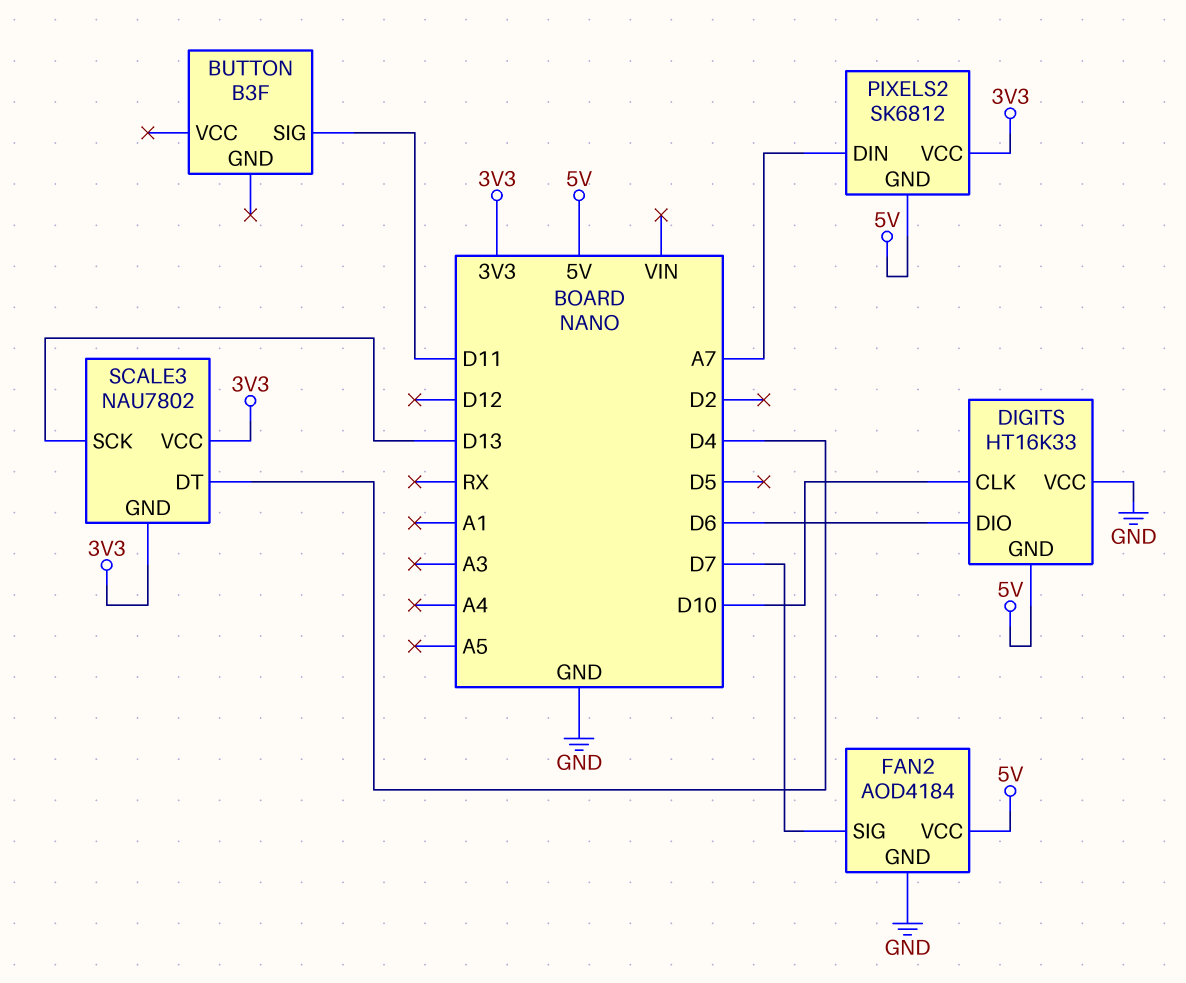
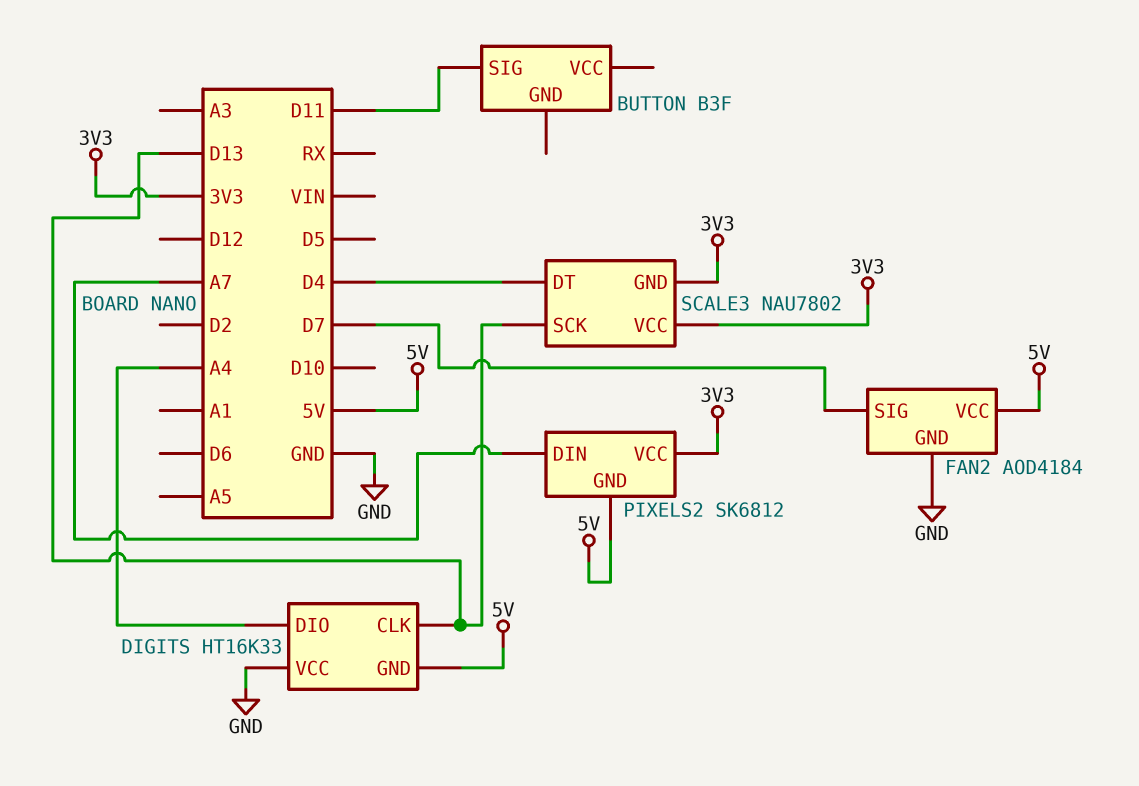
DIGITS pin CLK: D10 -> D13
DIGITS pin DIO: D6 -> A4

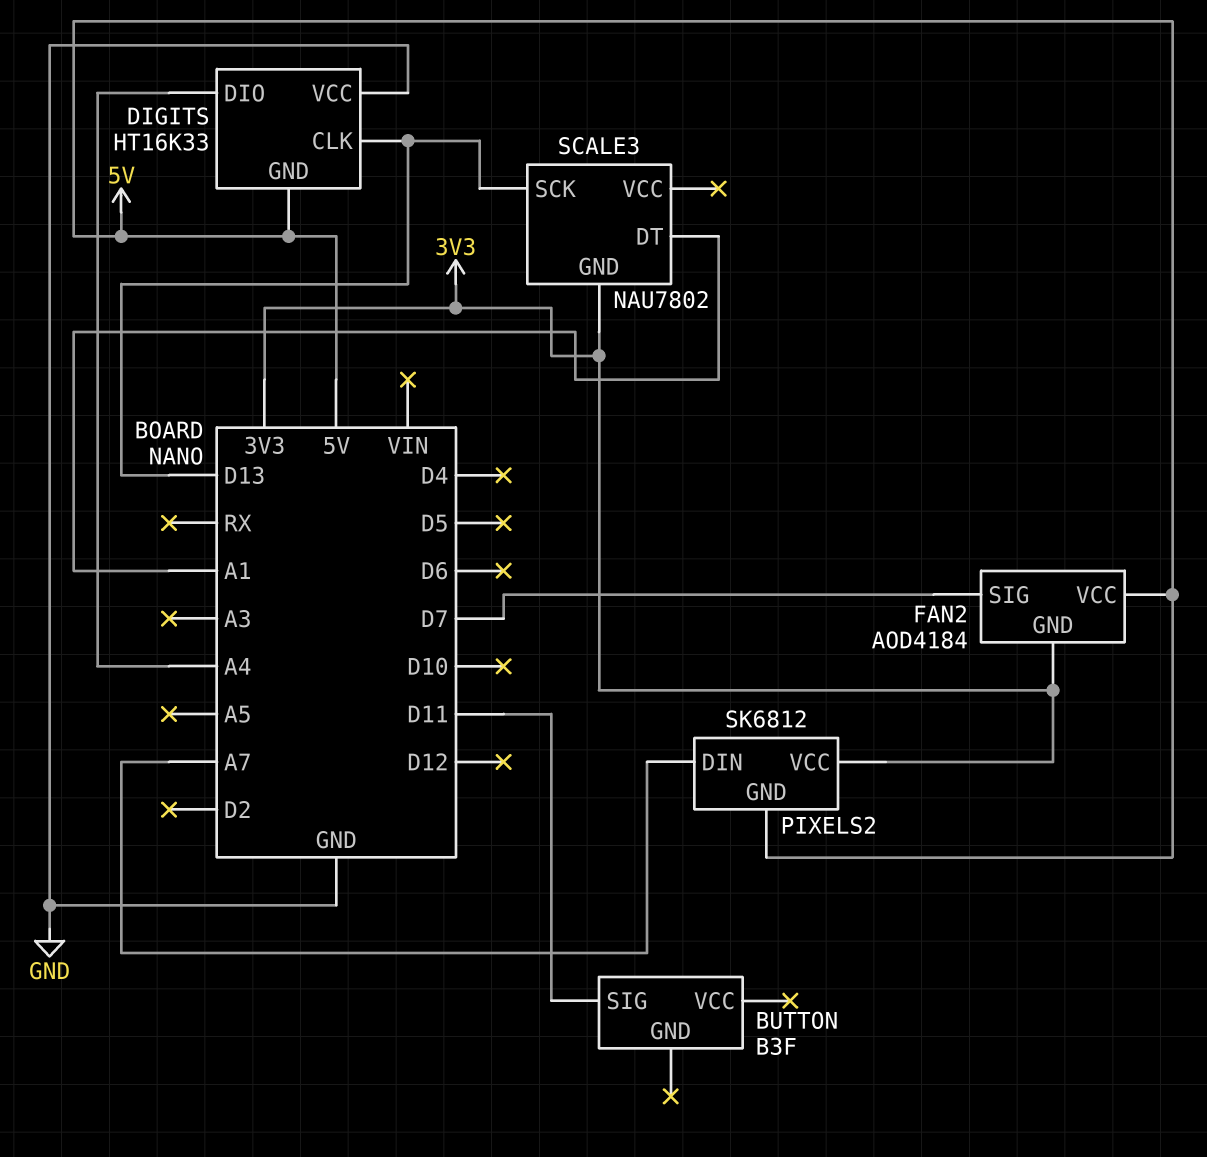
FAN2 pin GND: GND -> 3V3
SCALE3 pin DT: D4 -> A1
SCALE3 pin VCC: 3V3 -> none

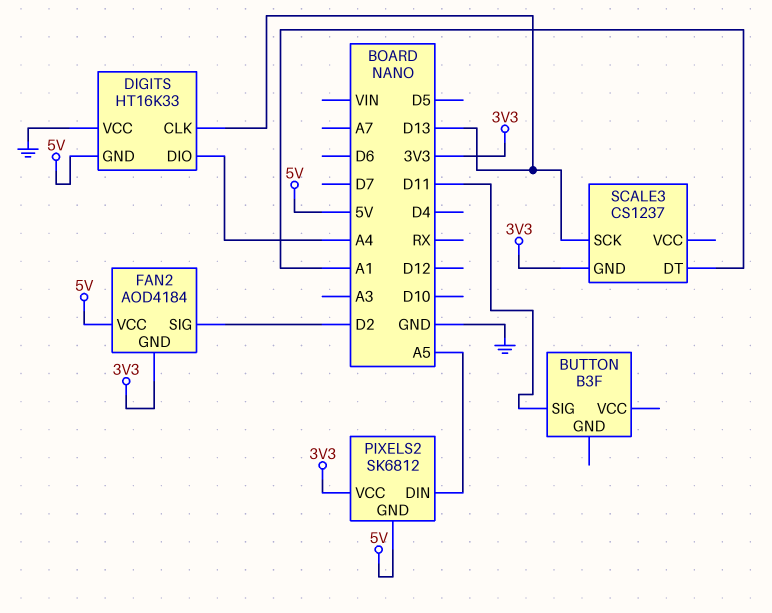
FAN2 pin SIG: D7 -> D2
PIXELS2 pin DIN: A7 -> A5
SCALE3: NAU7802 -> CS1237

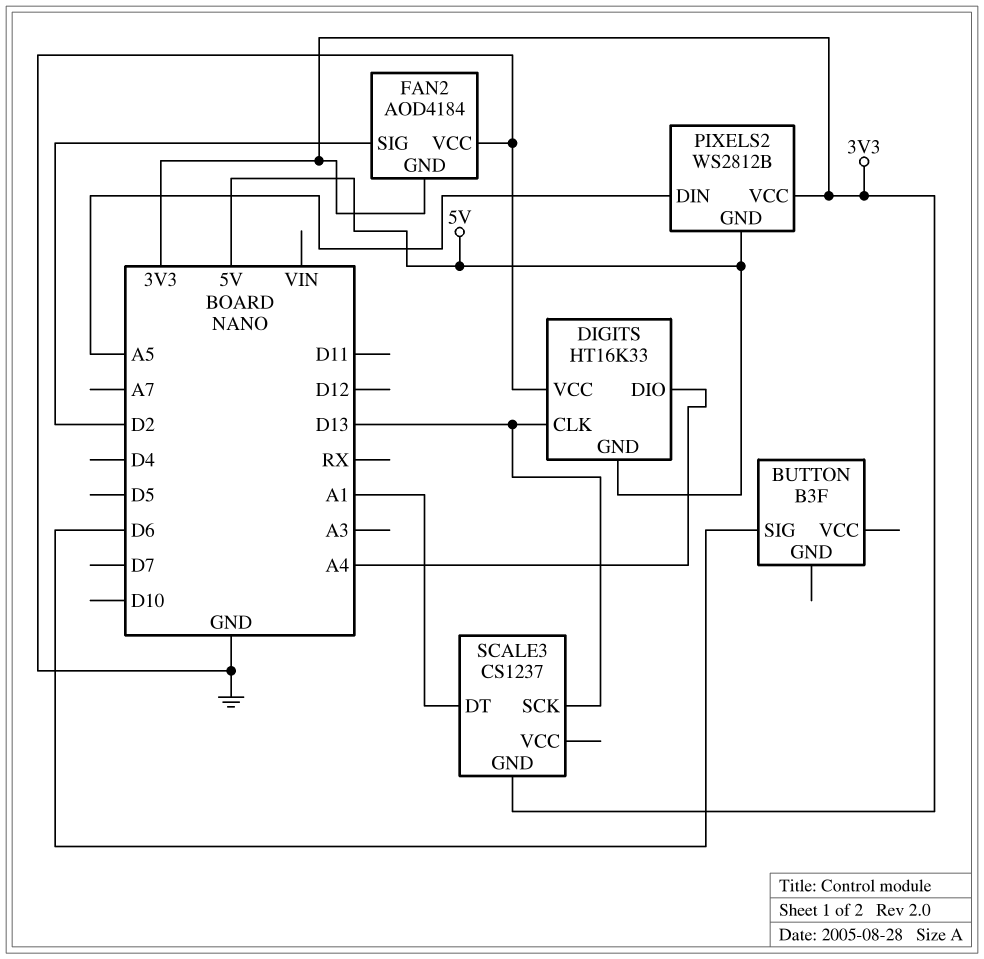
BUTTON pin SIG: D11 -> D6
FAN2 pin VCC: 5V -> GND
PIXELS2: SK6812 -> WS2812B

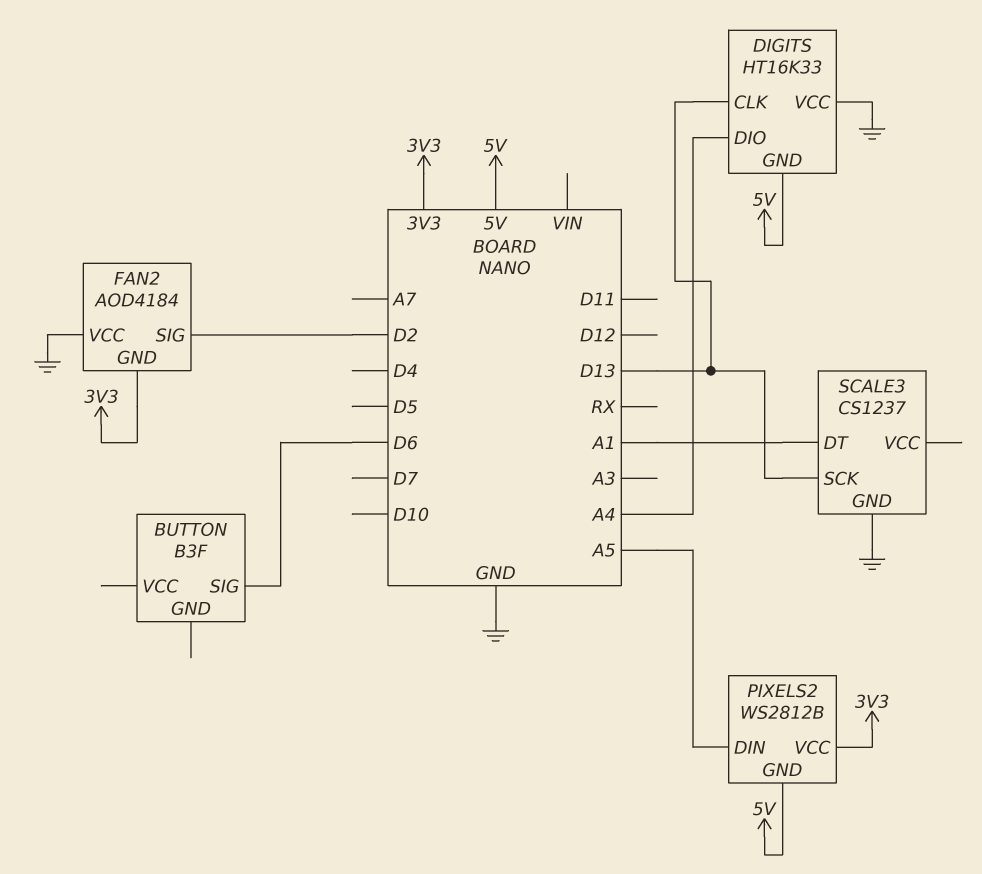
SCALE3 pin GND: 3V3 -> GND

